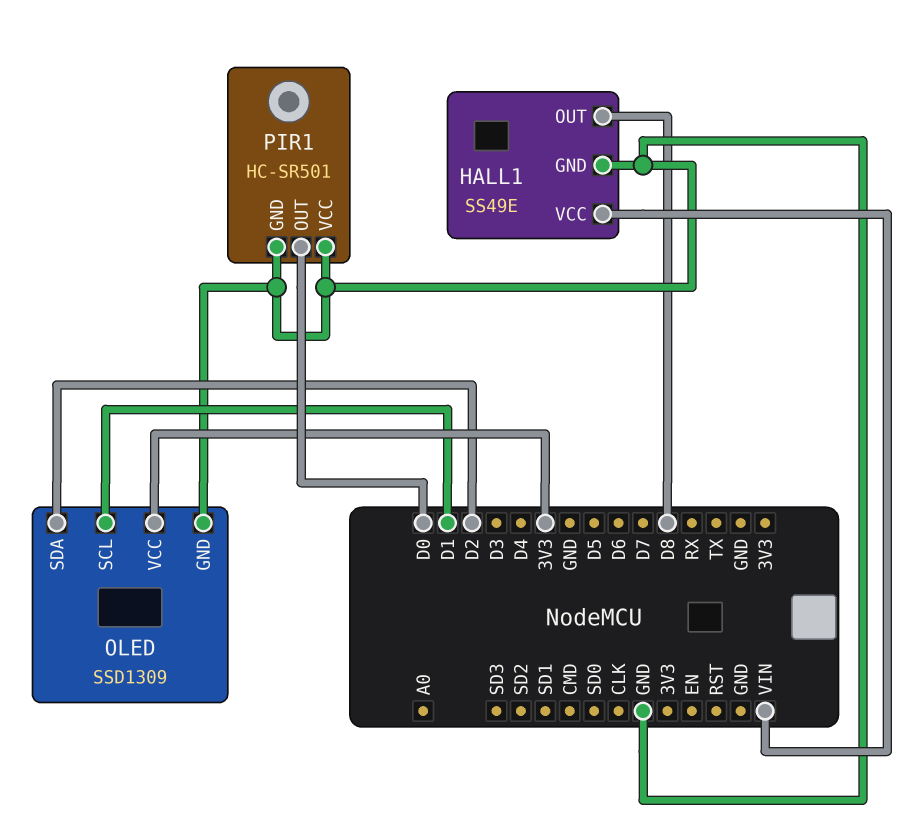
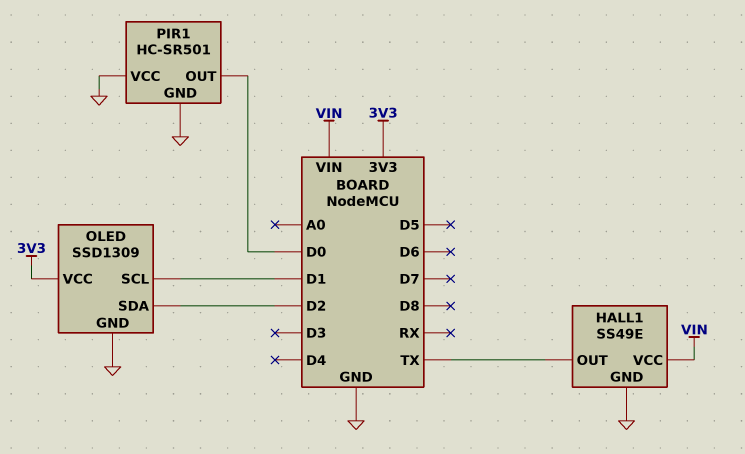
HALL1 pin OUT: D8 -> TX

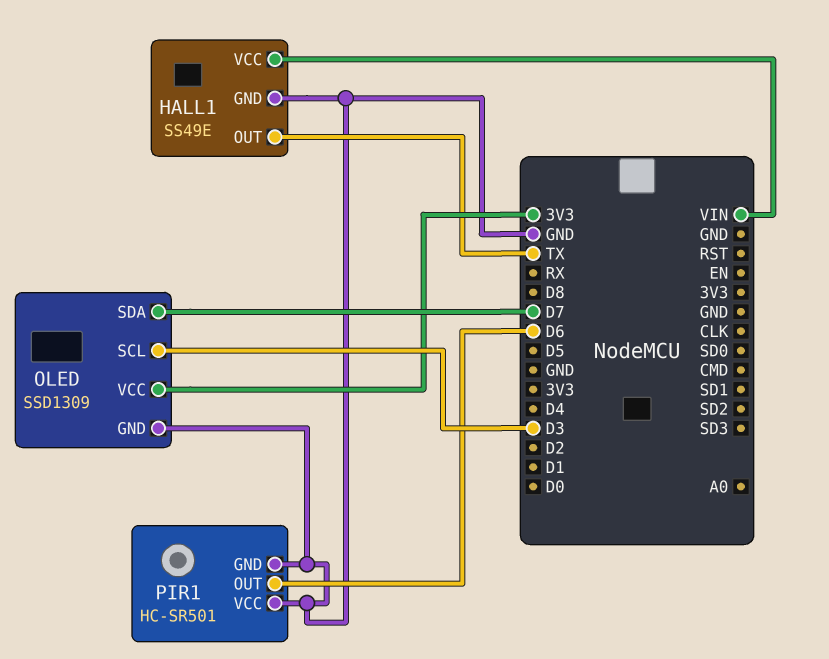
OLED pin SCL: D1 -> D3
OLED pin SDA: D2 -> D7
PIR1 pin OUT: D0 -> D6

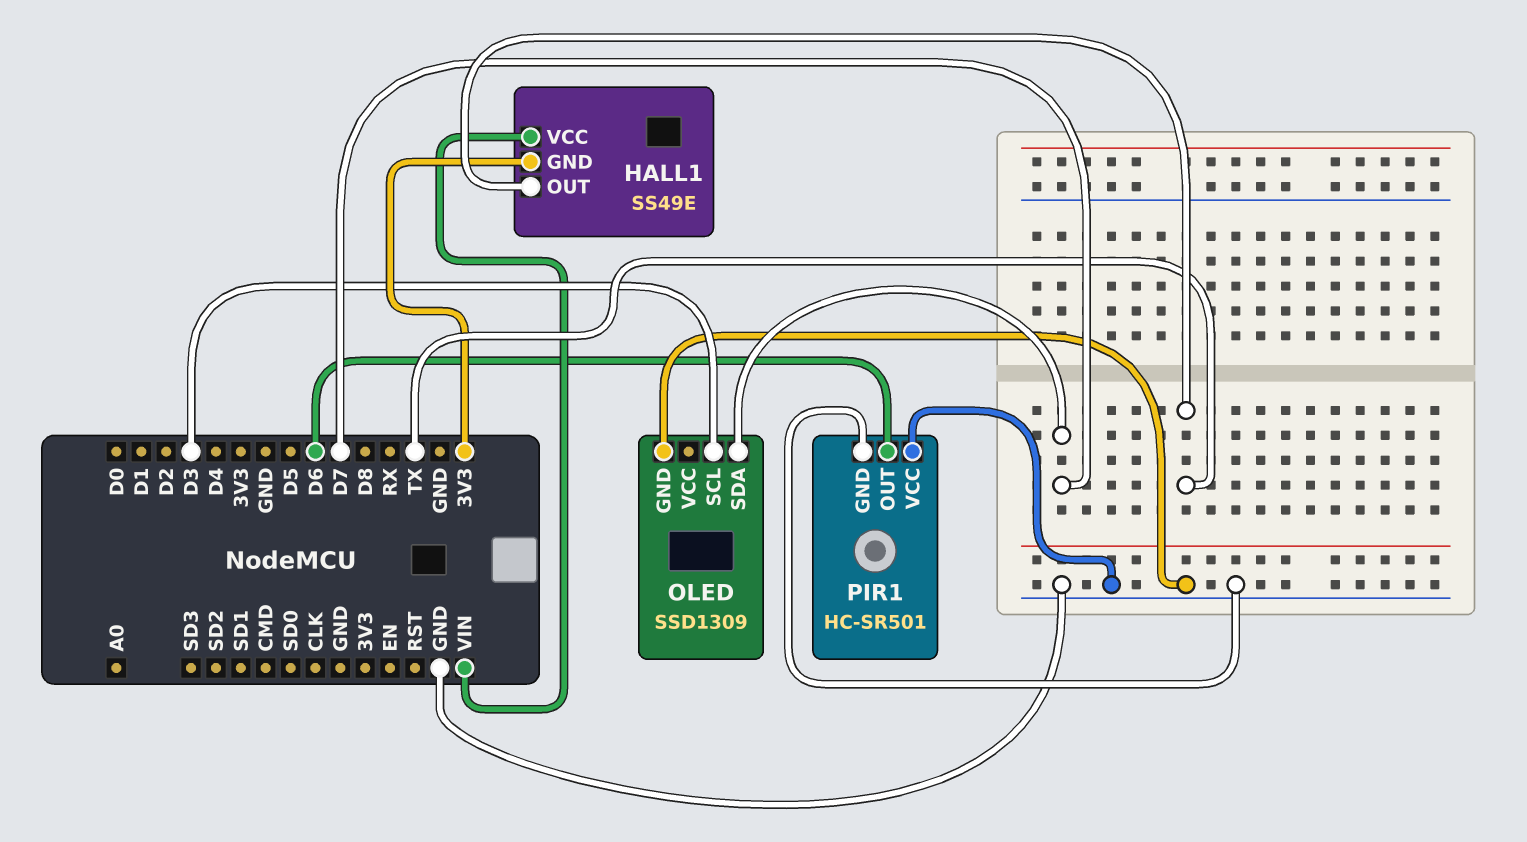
HALL1 pin GND: GND -> 3V3
OLED pin VCC: 3V3 -> none

